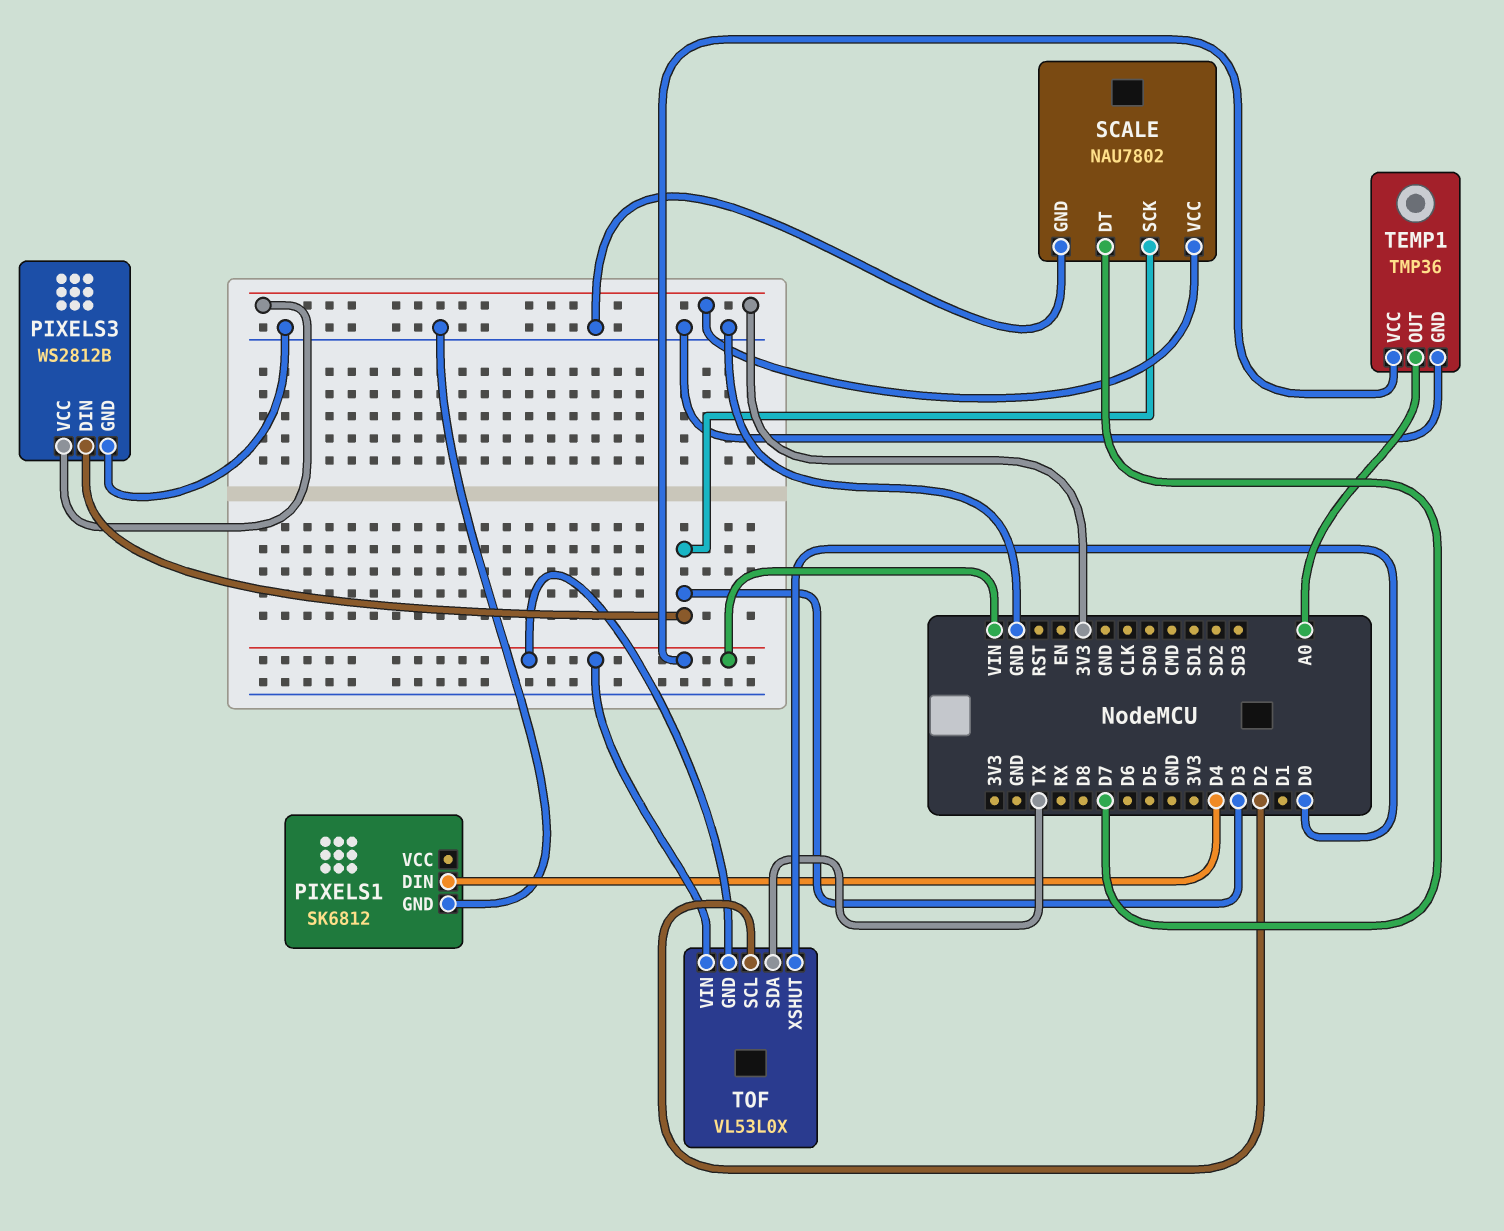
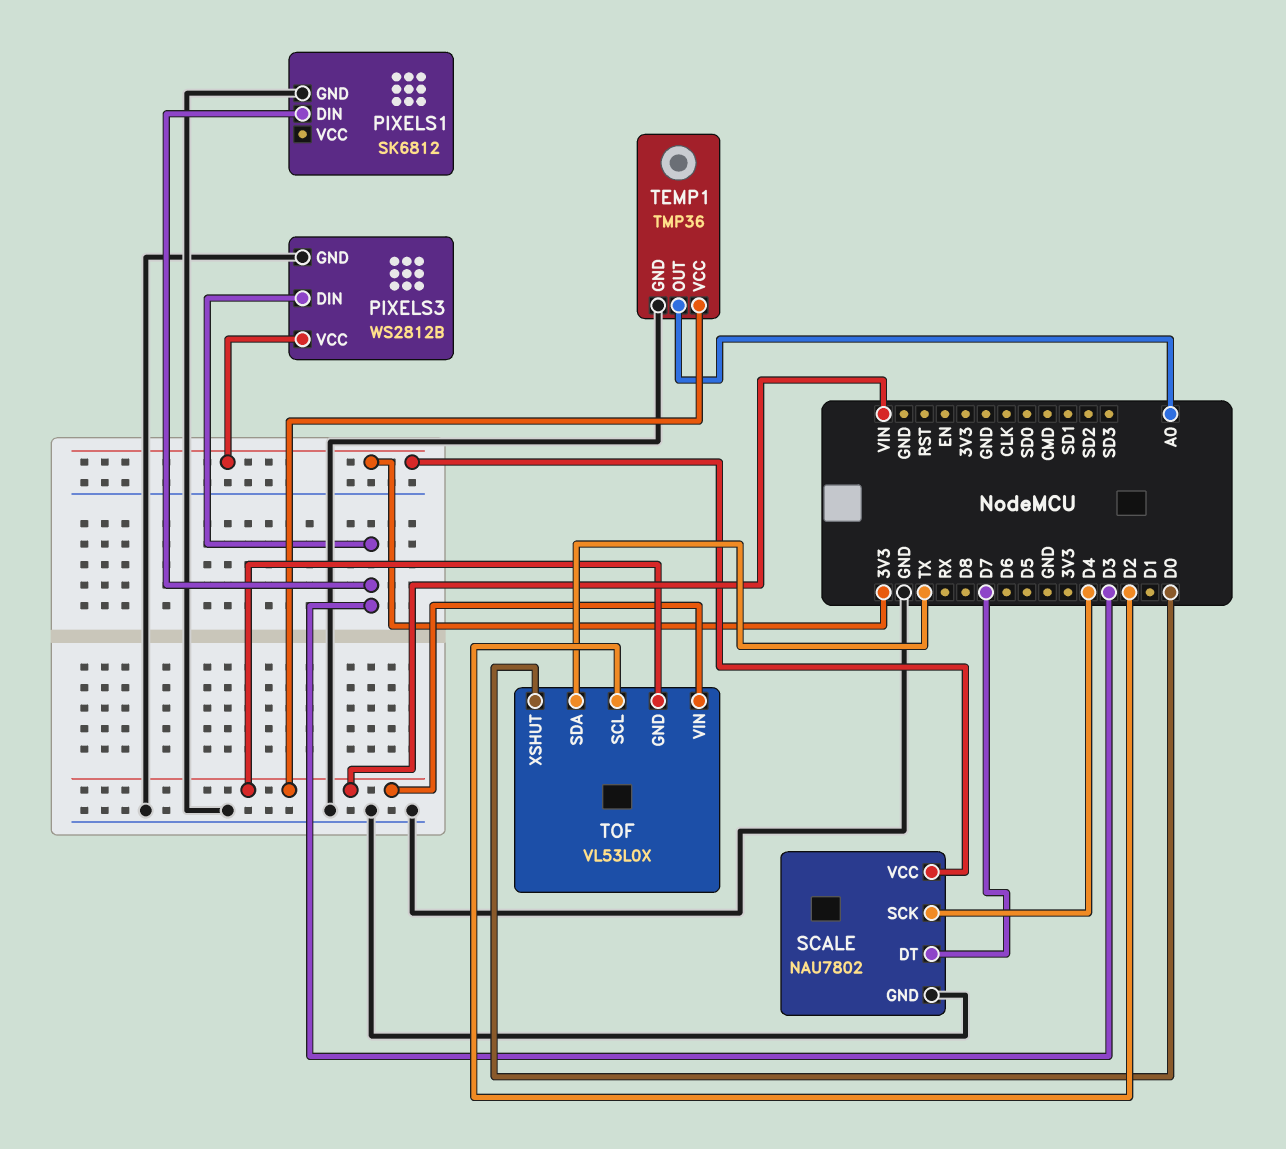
PIXELS1 pin DIN: D4 -> D3
SCALE pin SCK: D3 -> D4

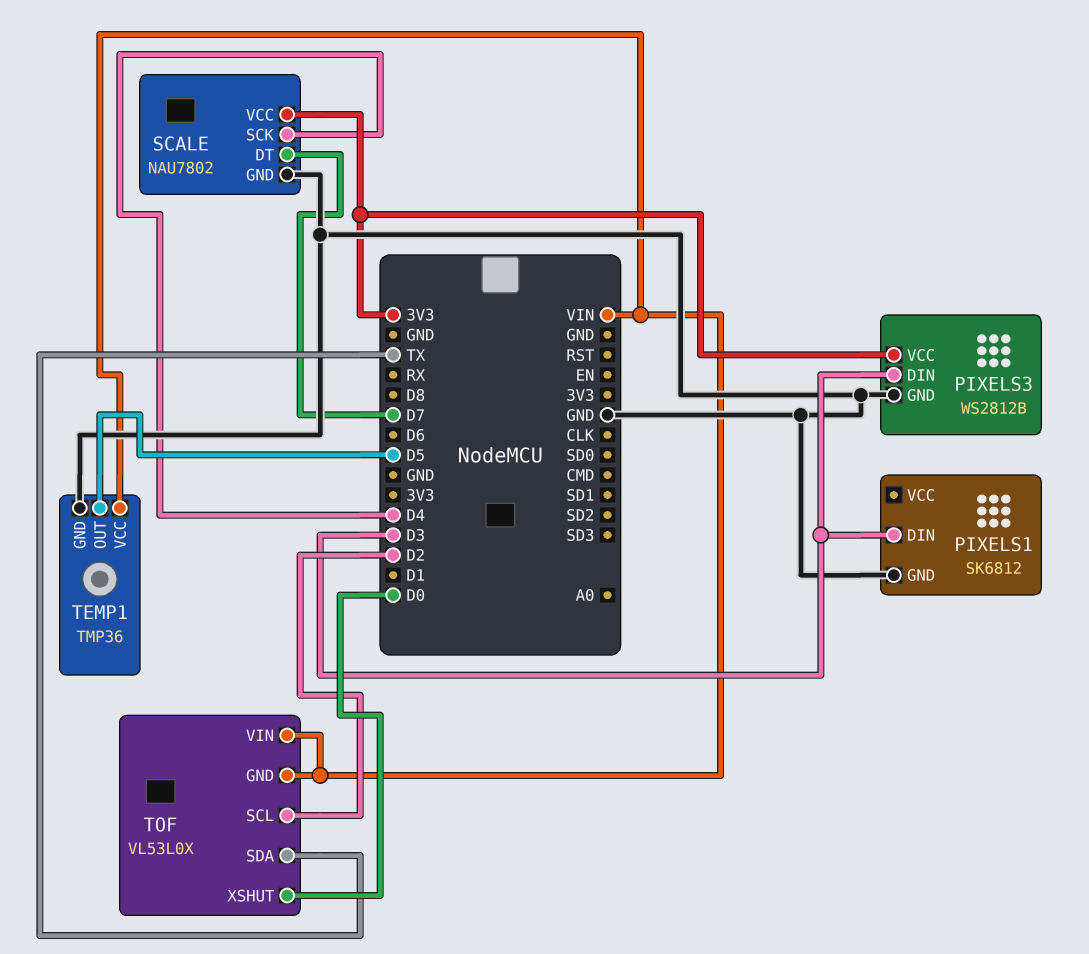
TEMP1 pin OUT: A0 -> D5

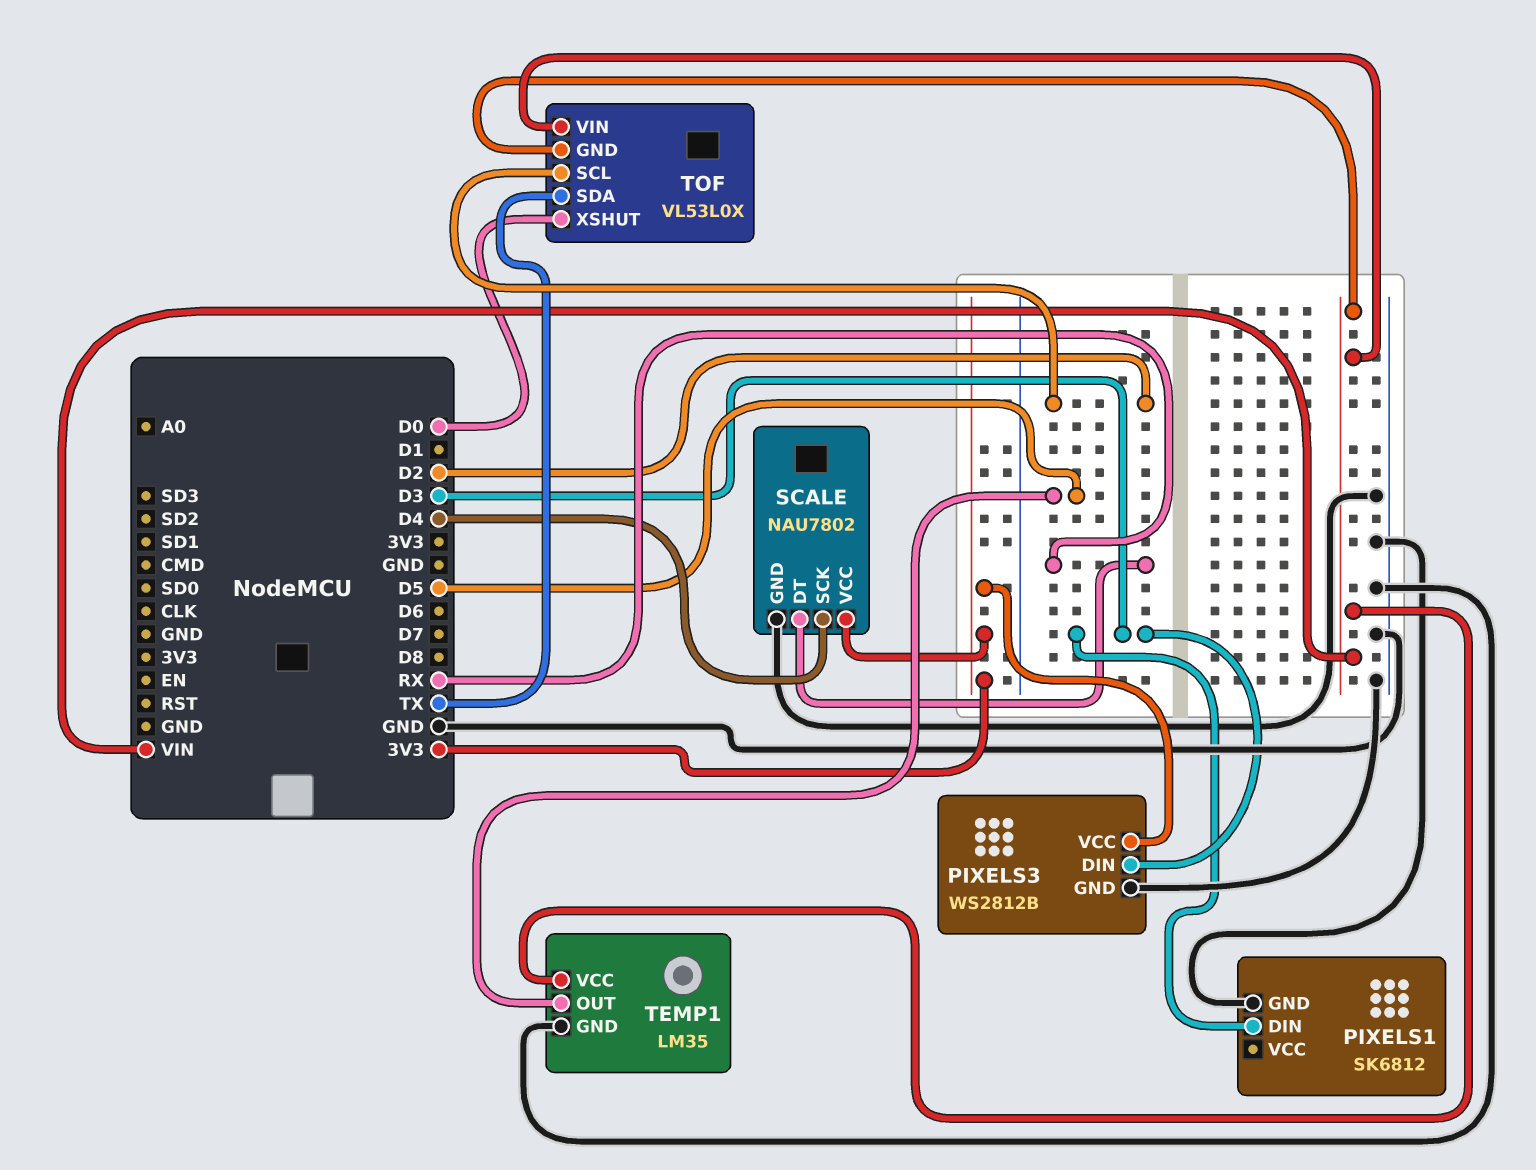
SCALE pin DT: D7 -> RX
TEMP1: TMP36 -> LM35

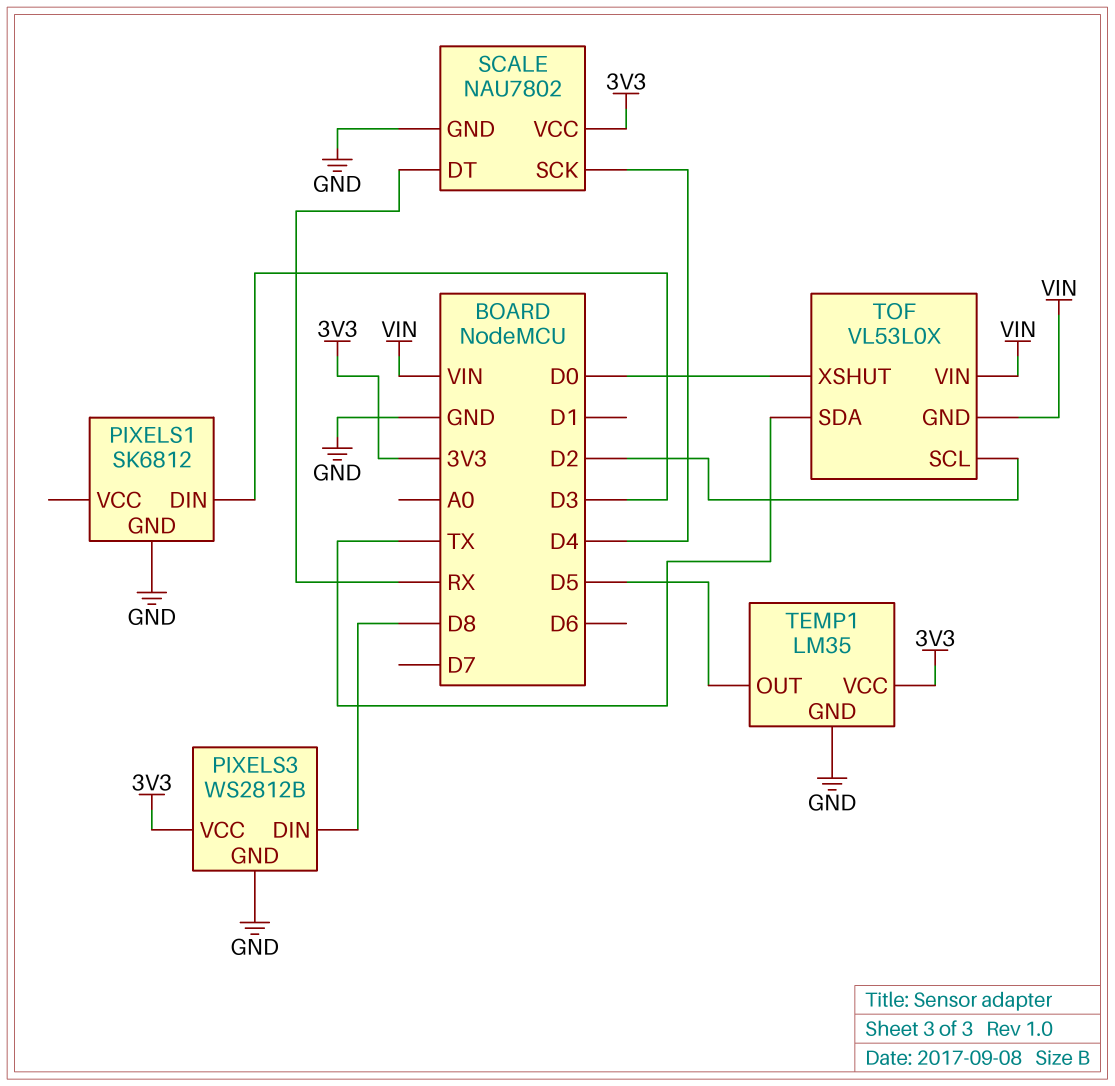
PIXELS3 pin DIN: D3 -> D8
TEMP1 pin VCC: VIN -> 3V3

